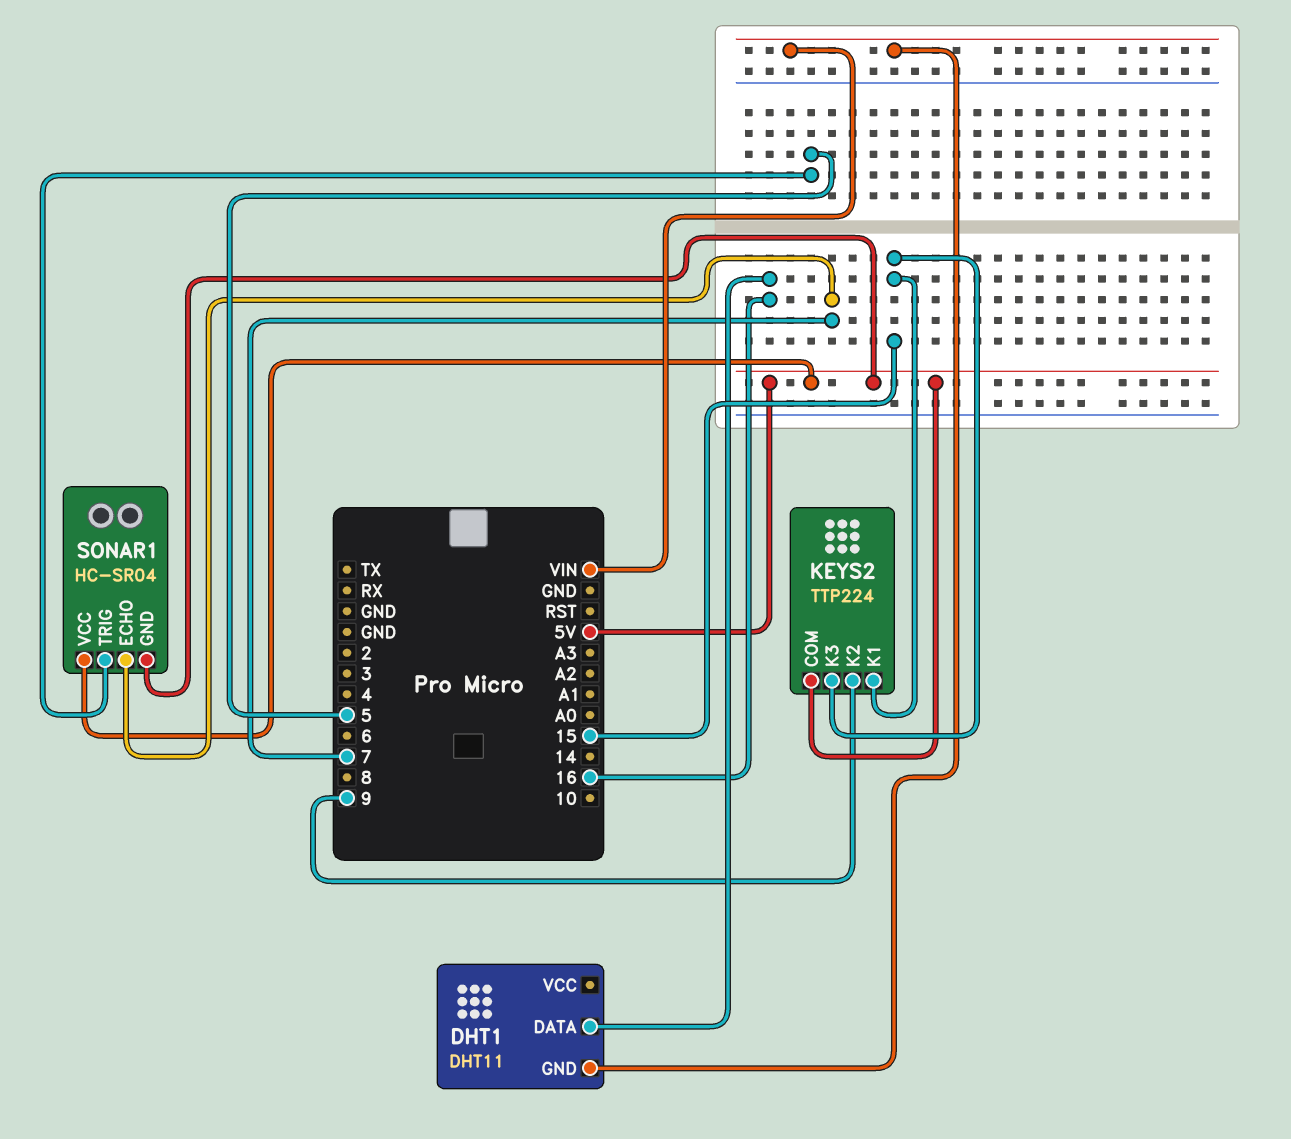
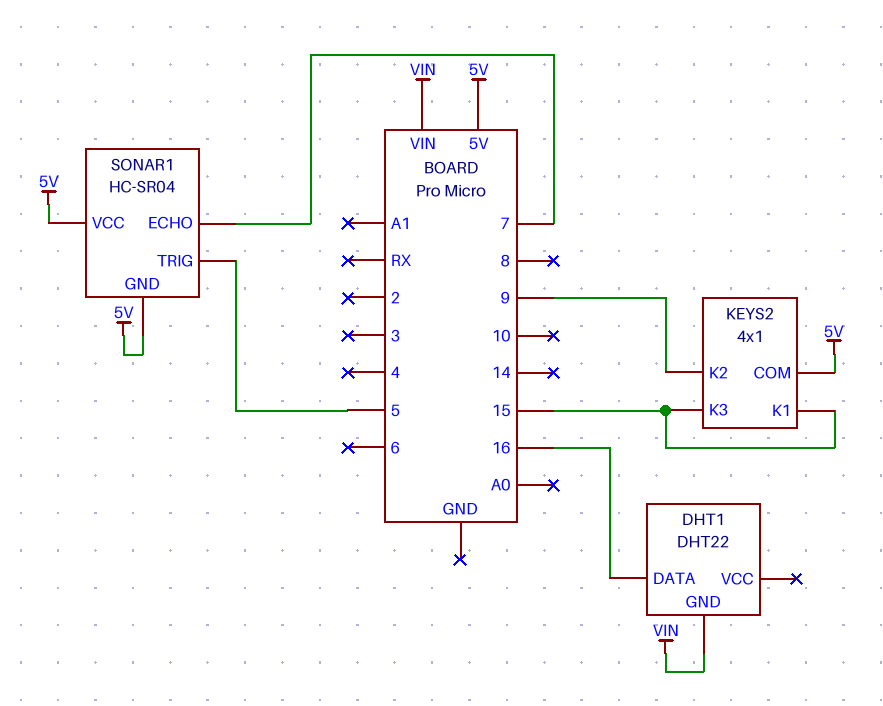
DHT1: DHT11 -> DHT22
KEYS2: TTP224 -> 4x1

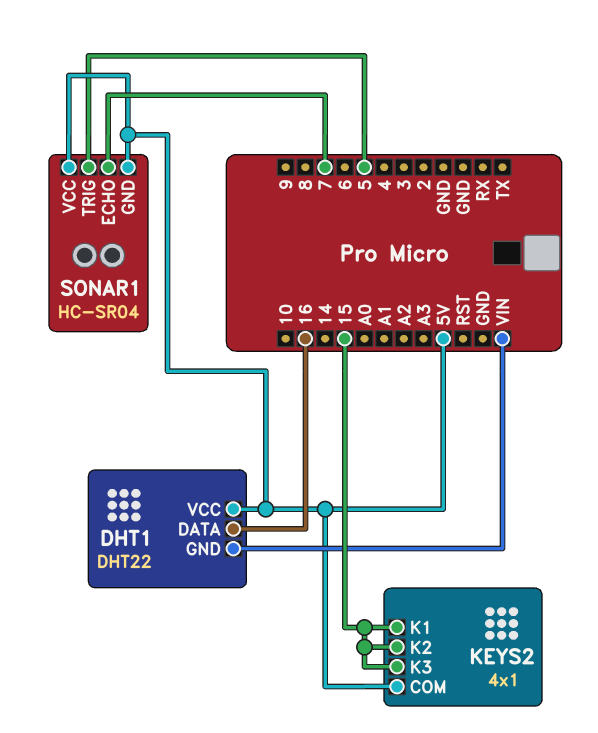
DHT1 pin VCC: none -> 5V
KEYS2 pin K2: 9 -> 15

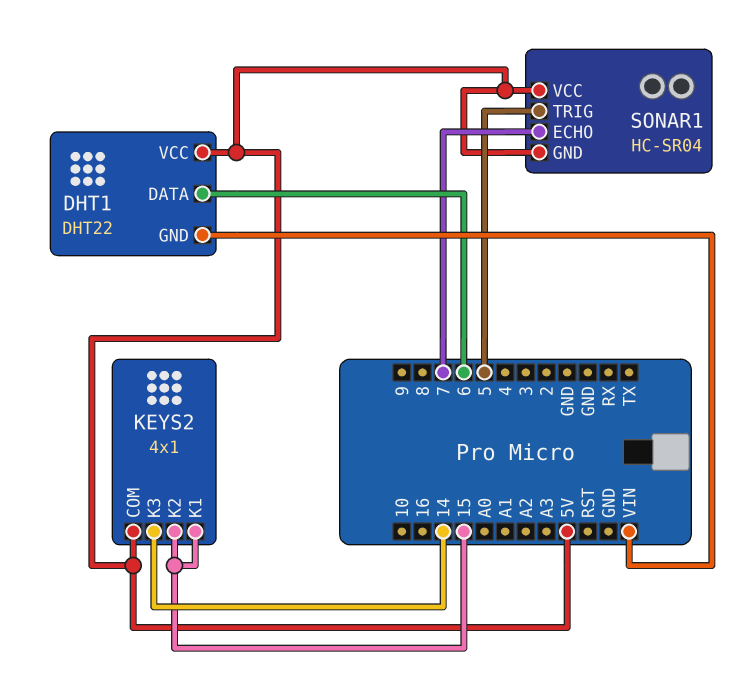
DHT1 pin DATA: 16 -> 6
KEYS2 pin K3: 15 -> 14

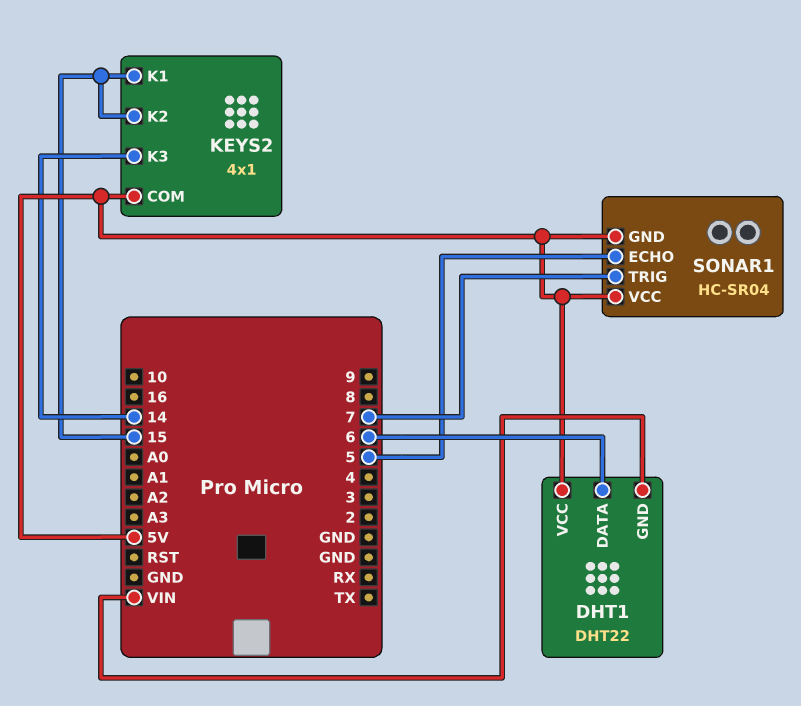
SONAR1 pin ECHO: 7 -> 5
SONAR1 pin TRIG: 5 -> 7

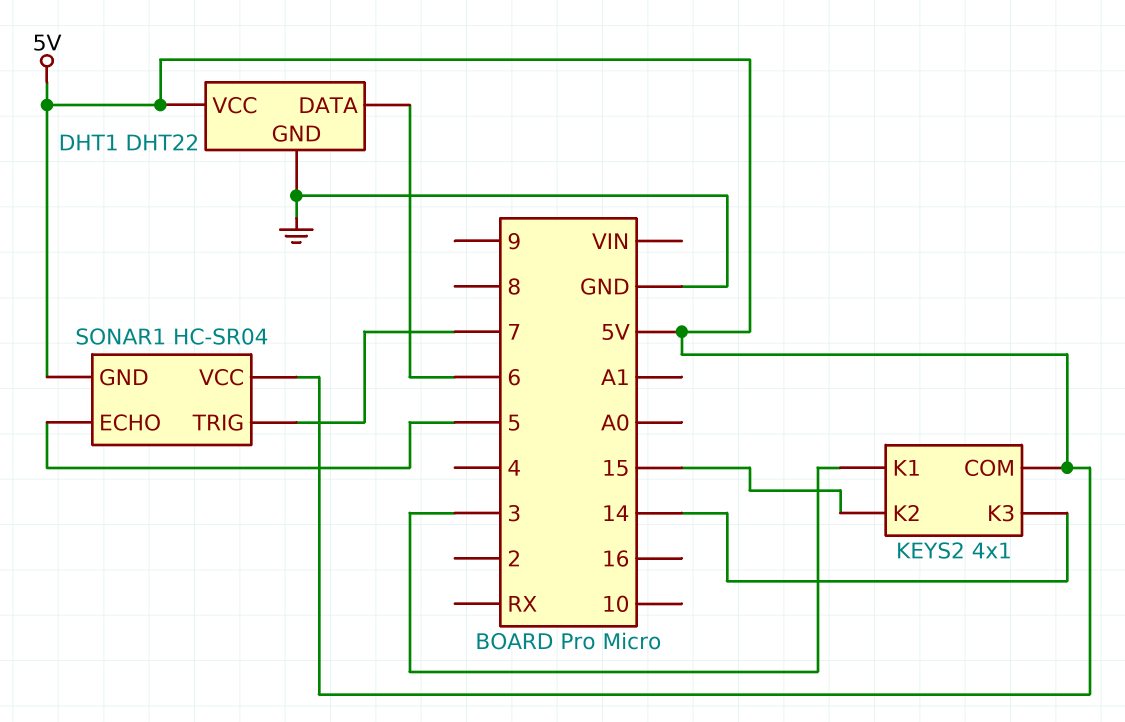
DHT1 pin GND: VIN -> GND
KEYS2 pin K1: 15 -> 3

